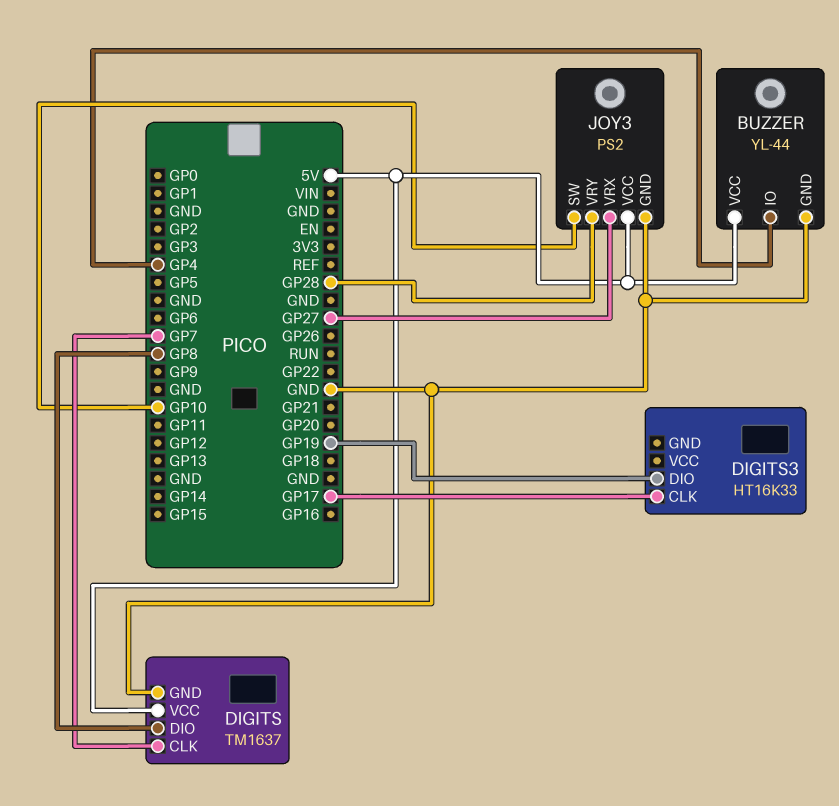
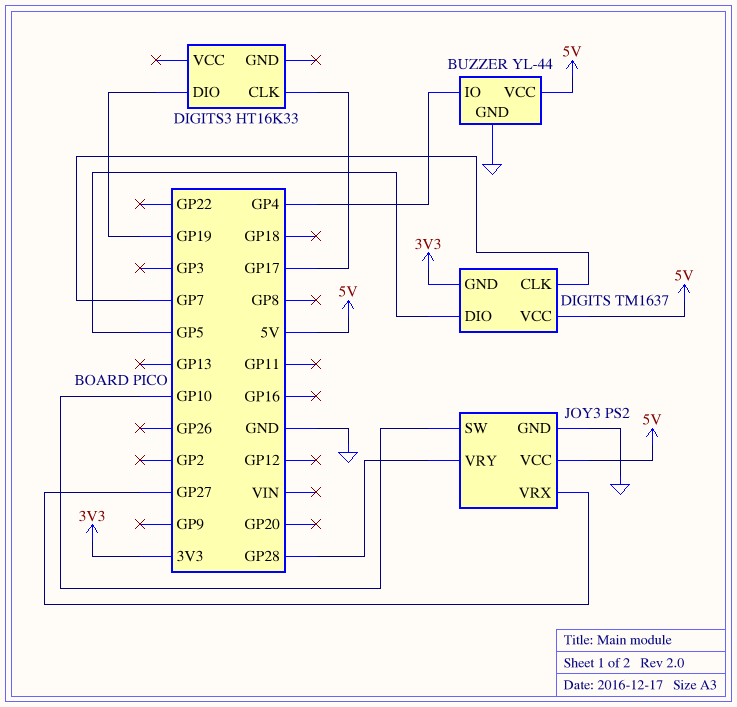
DIGITS pin DIO: GP8 -> GP5
DIGITS pin GND: GND -> 3V3

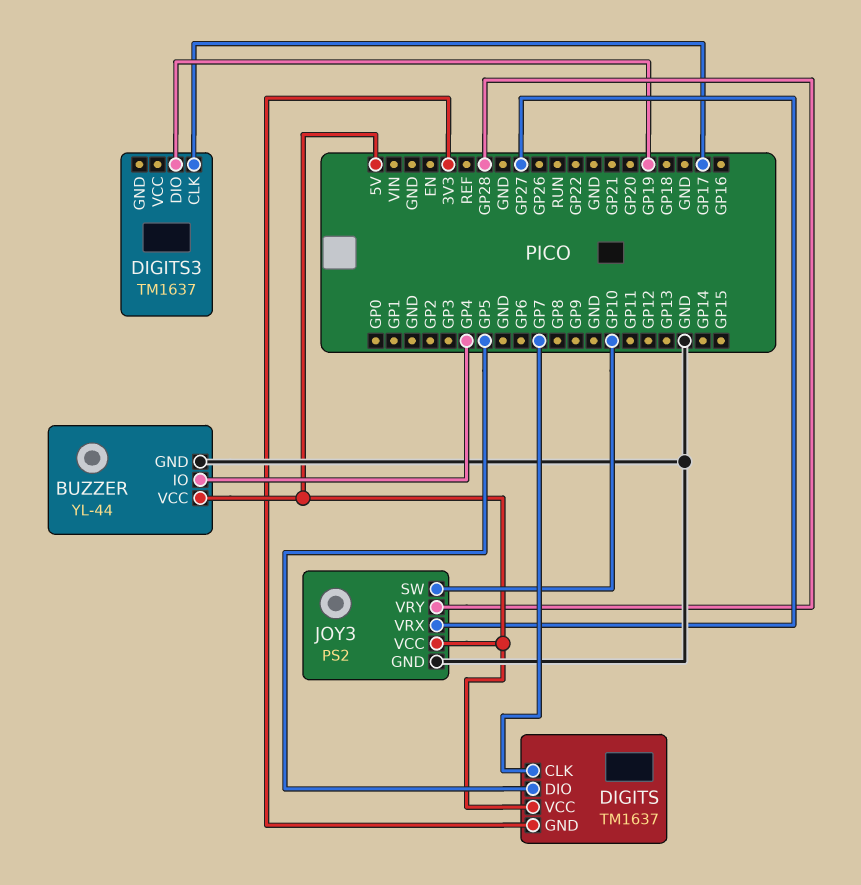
DIGITS3: HT16K33 -> TM1637

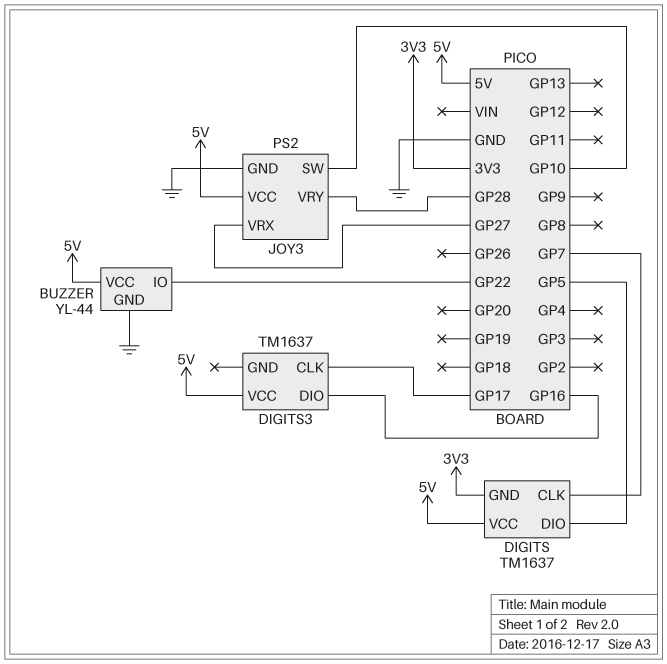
BUZZER pin IO: GP4 -> GP22
DIGITS3 pin DIO: GP19 -> GP16
DIGITS3 pin VCC: none -> 5V

